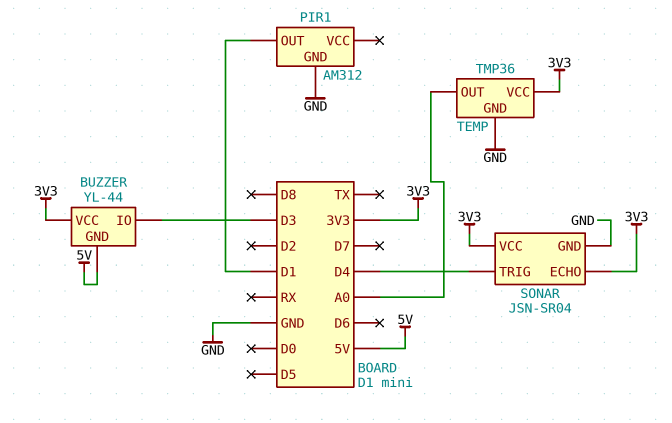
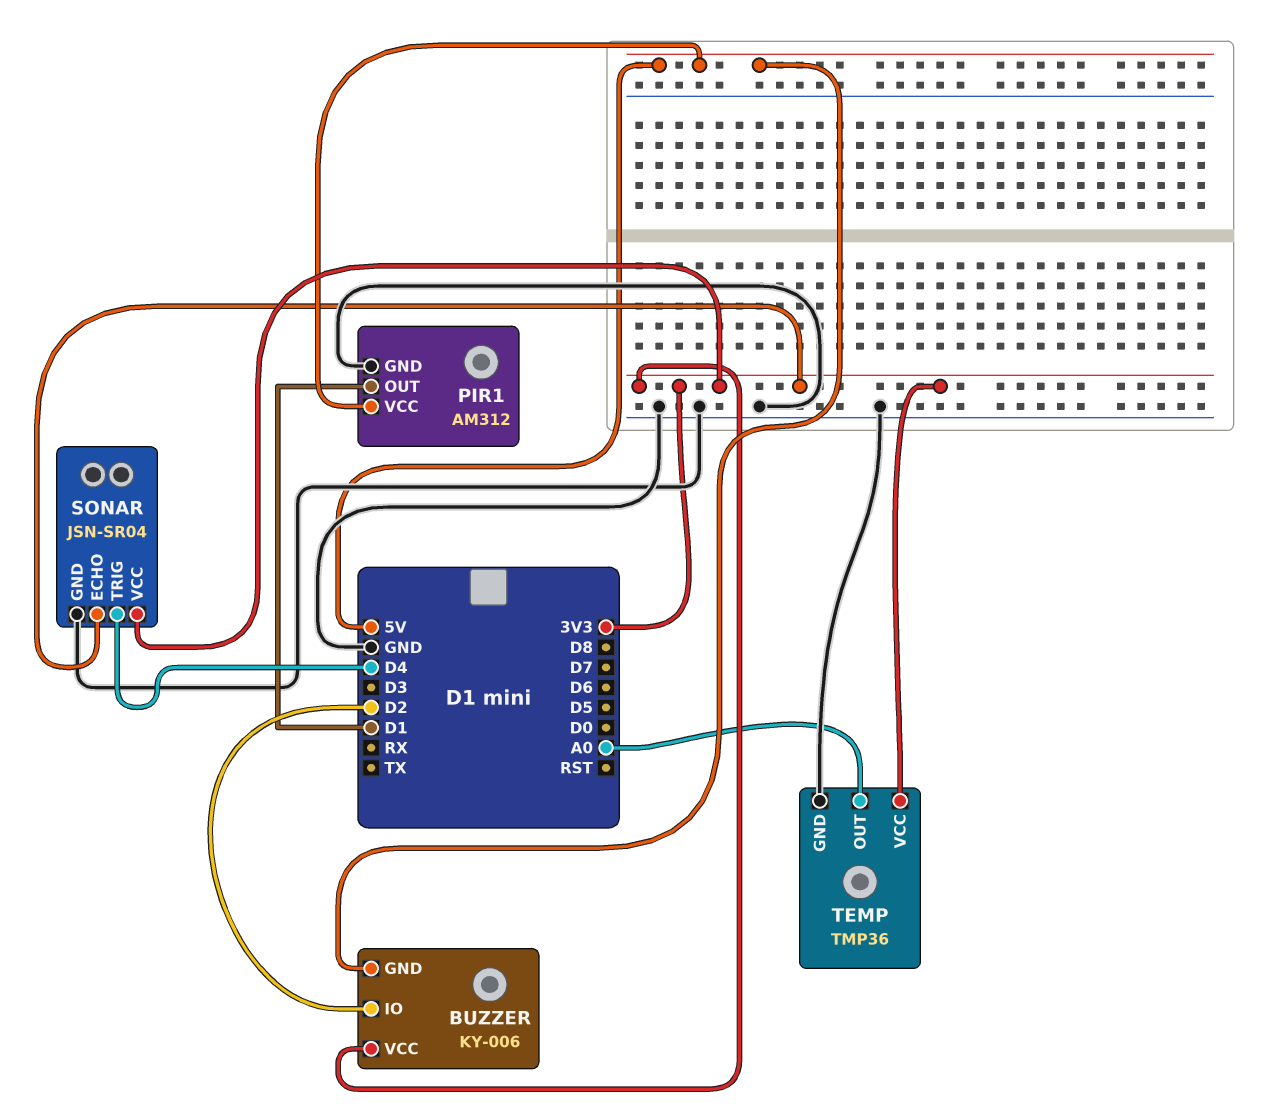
BUZZER: YL-44 -> KY-006
BUZZER pin IO: D3 -> D2
PIR1 pin VCC: none -> 5V

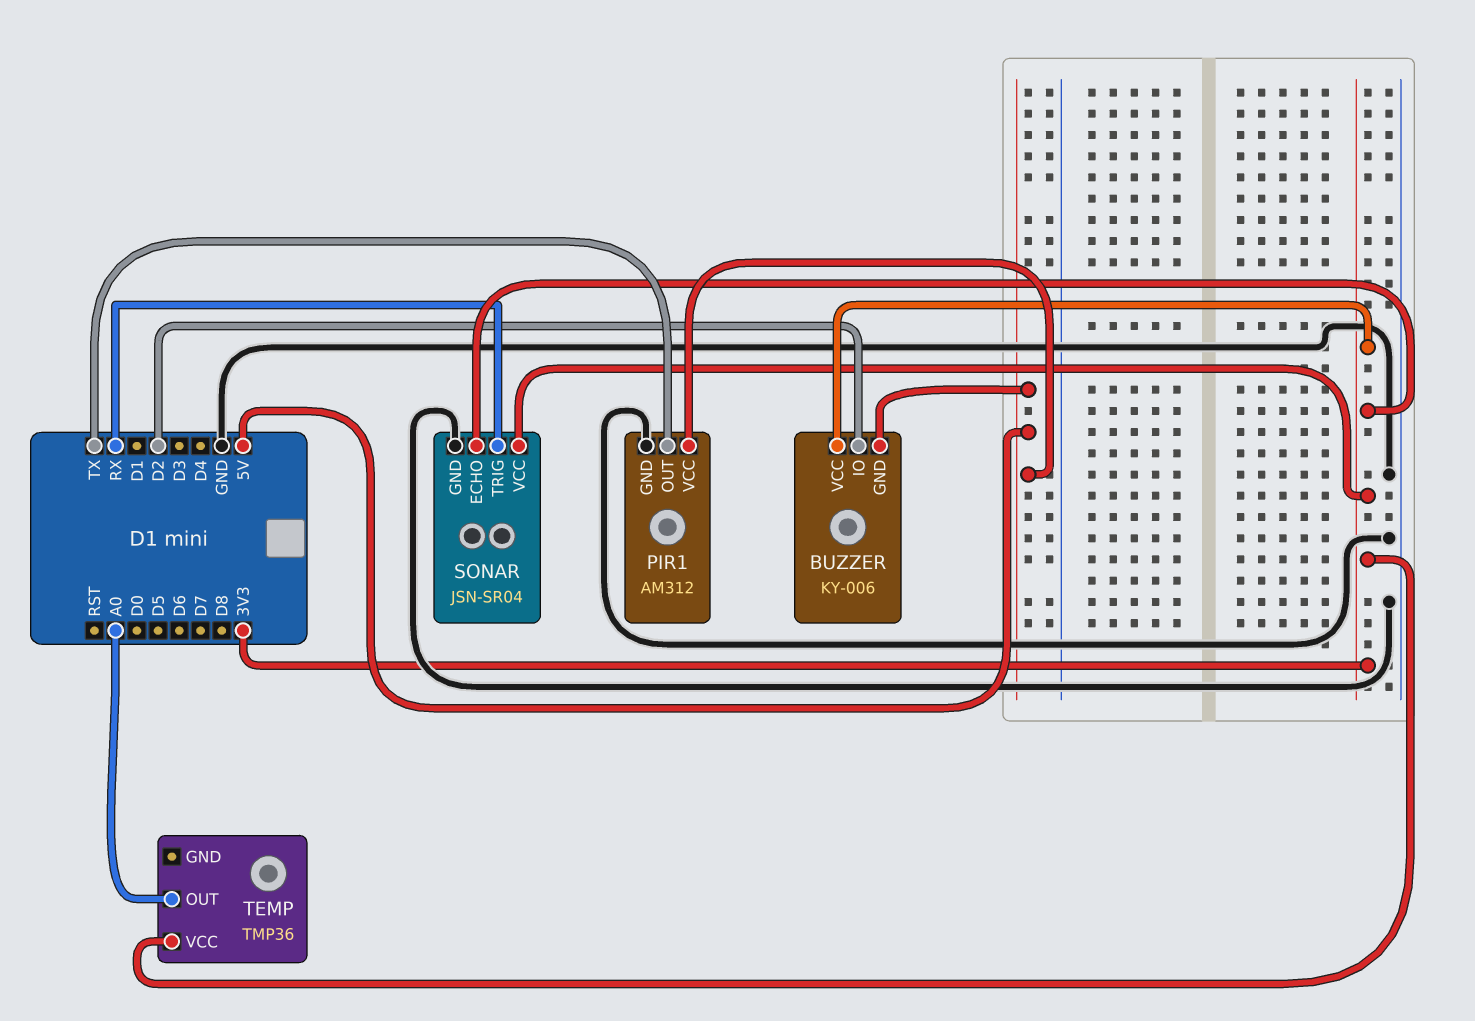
PIR1 pin OUT: D1 -> TX
SONAR pin TRIG: D4 -> RX
TEMP pin GND: GND -> none

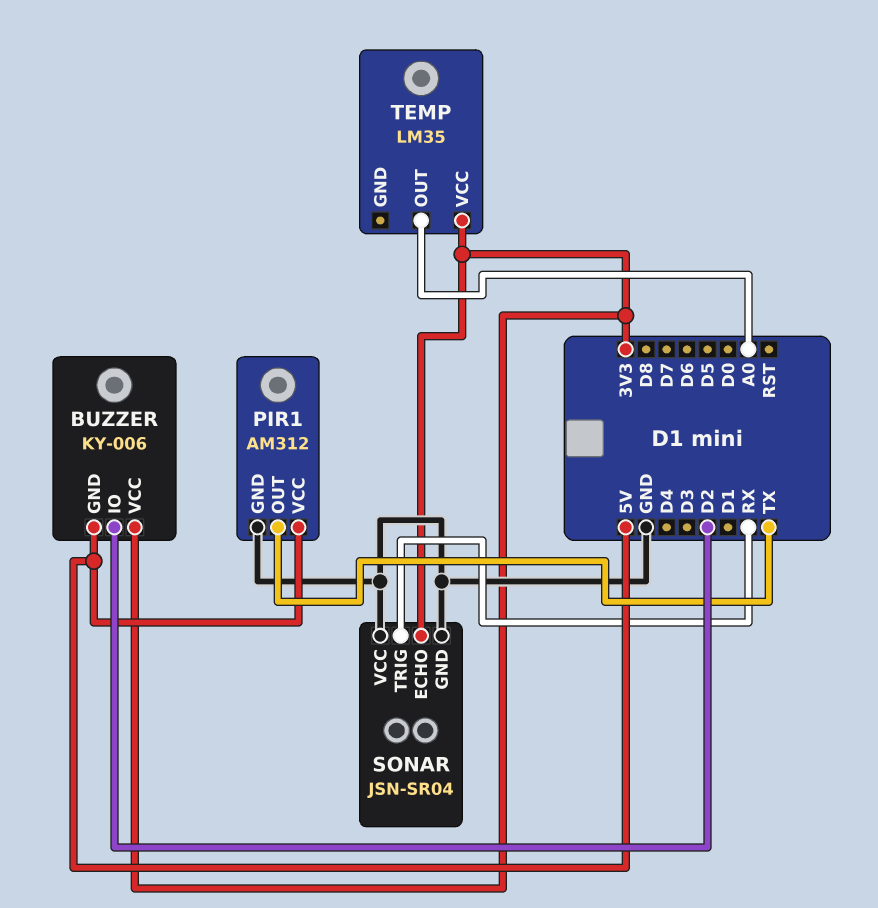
SONAR pin VCC: 3V3 -> GND
TEMP: TMP36 -> LM35

